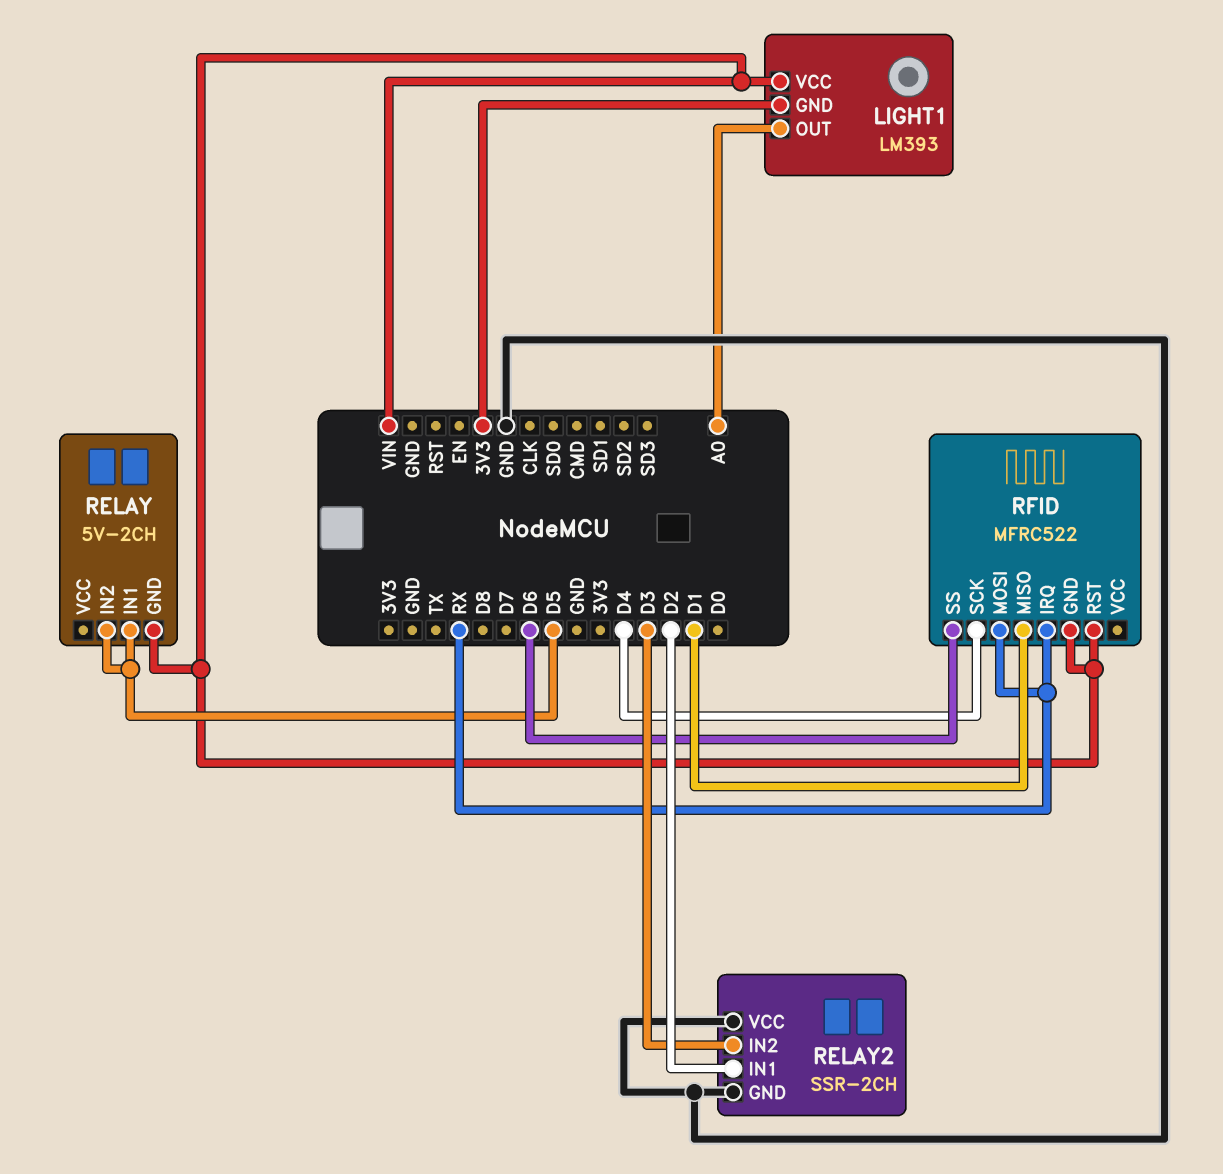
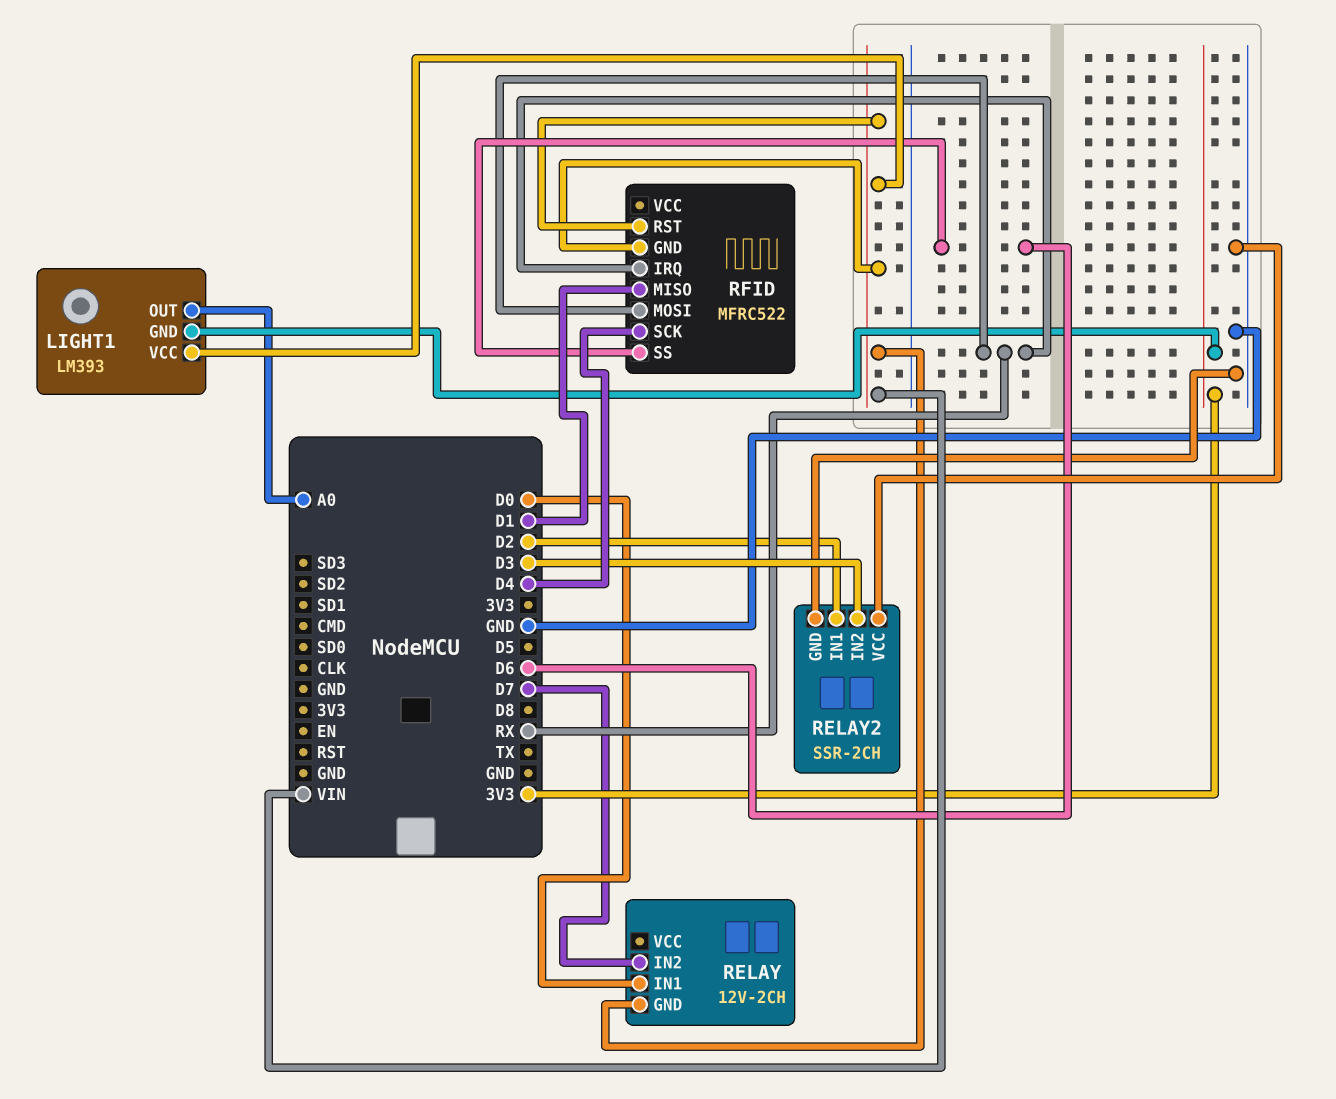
RELAY: 5V-2CH -> 12V-2CH
RELAY pin IN1: D5 -> D0
RELAY pin IN2: D5 -> D7

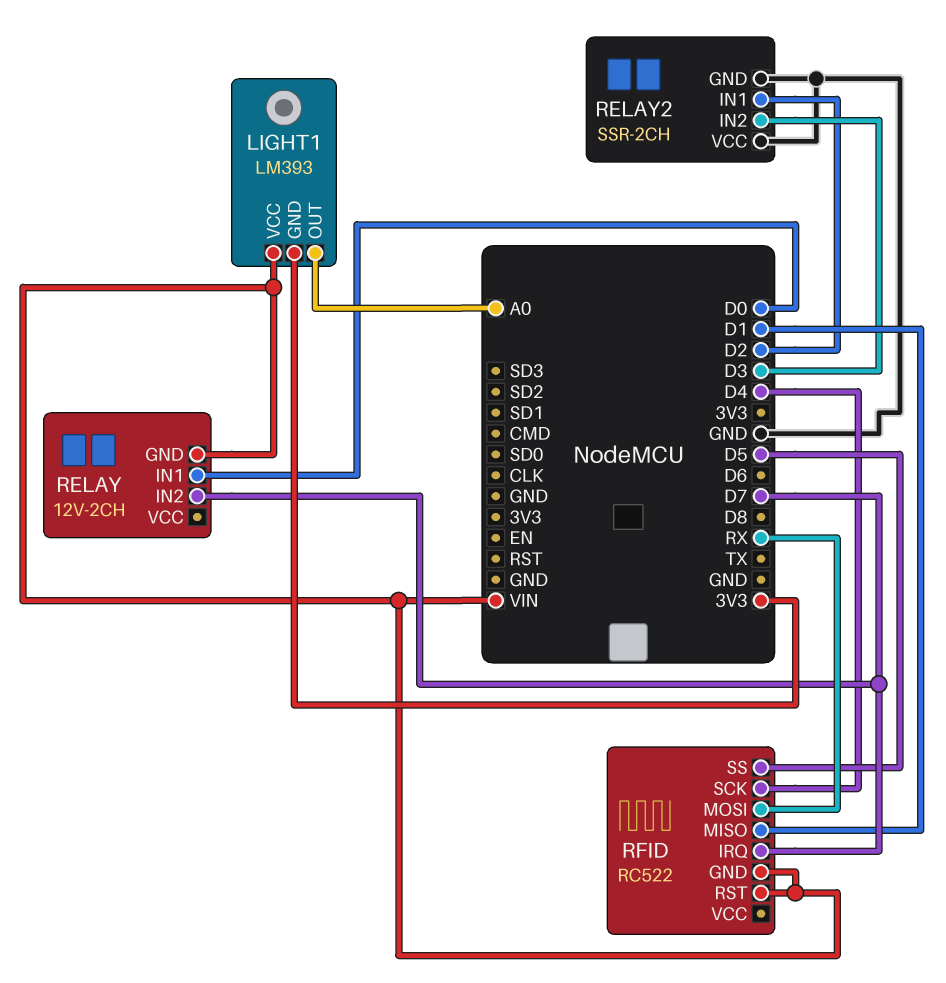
RFID: MFRC522 -> RC522
RFID pin IRQ: RX -> D7
RFID pin SS: D6 -> D5

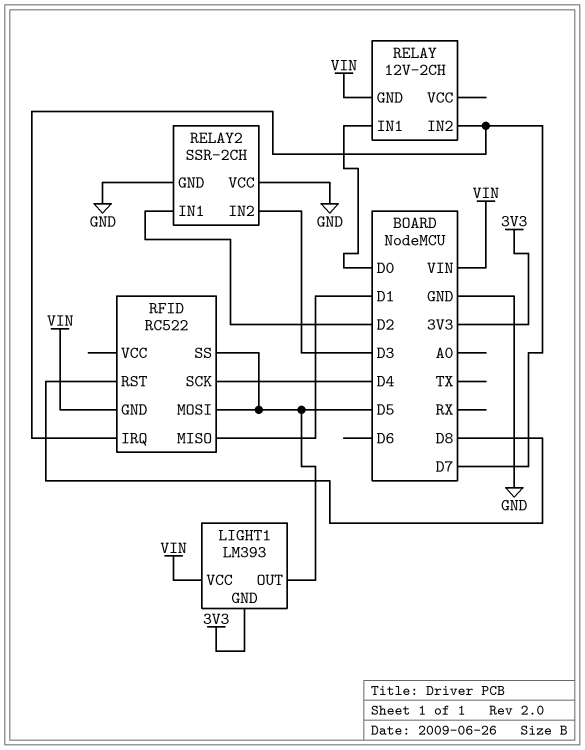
LIGHT1 pin OUT: A0 -> D5
RFID pin MOSI: RX -> D5
RFID pin RST: VIN -> D8

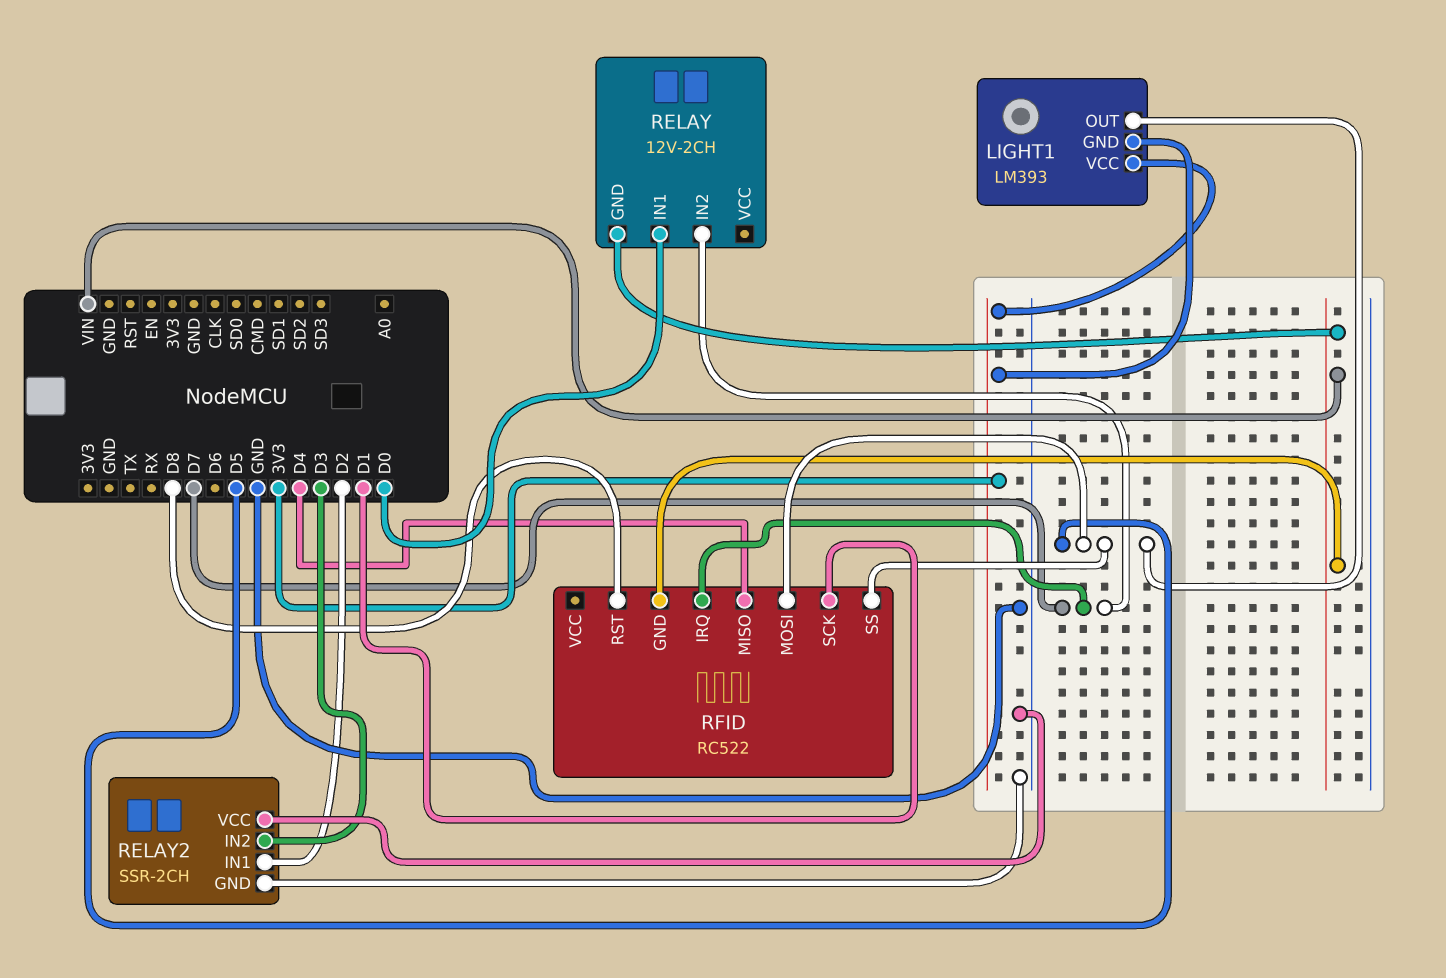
LIGHT1 pin VCC: VIN -> 3V3
RFID pin MISO: D1 -> D4
RFID pin SCK: D4 -> D1

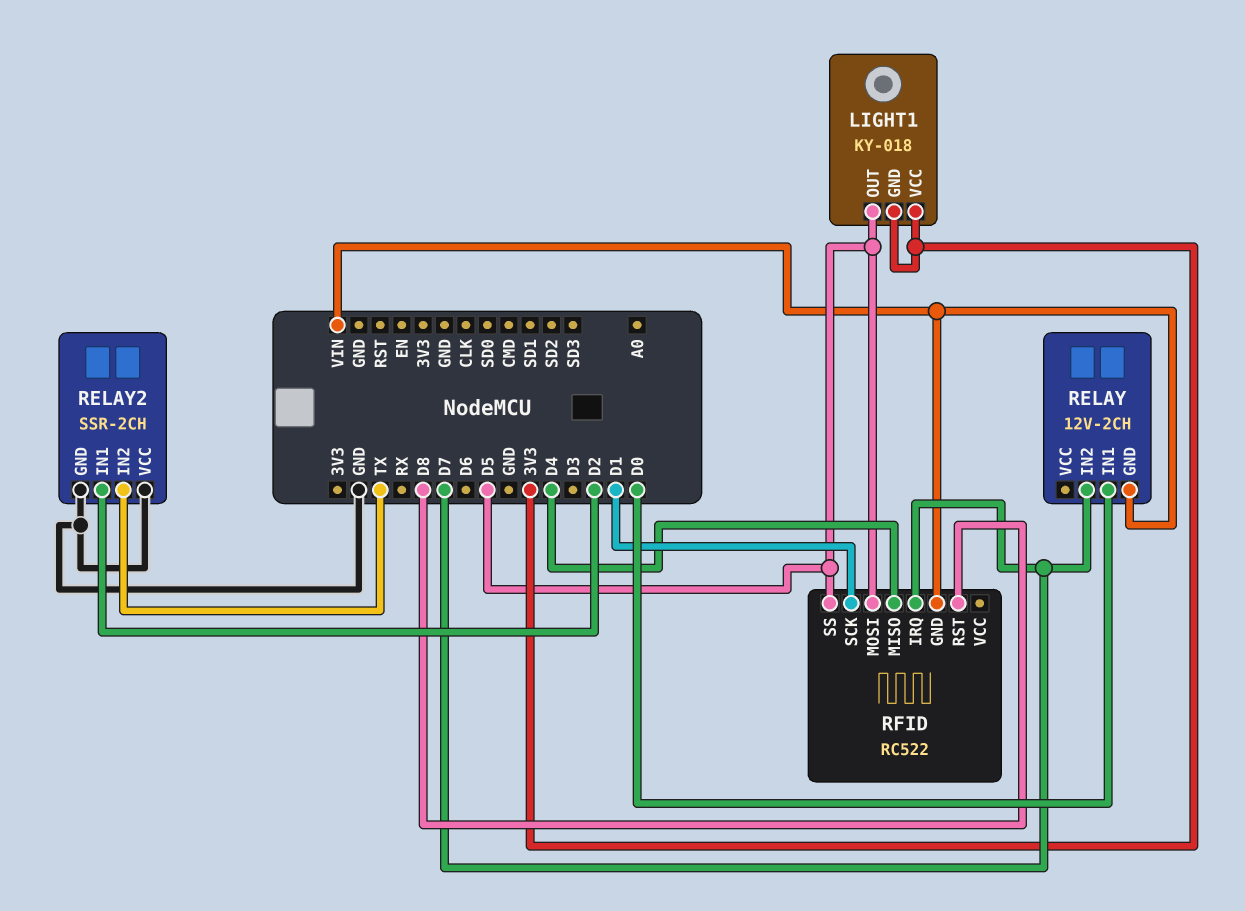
LIGHT1: LM393 -> KY-018
RELAY2 pin IN2: D3 -> TX

